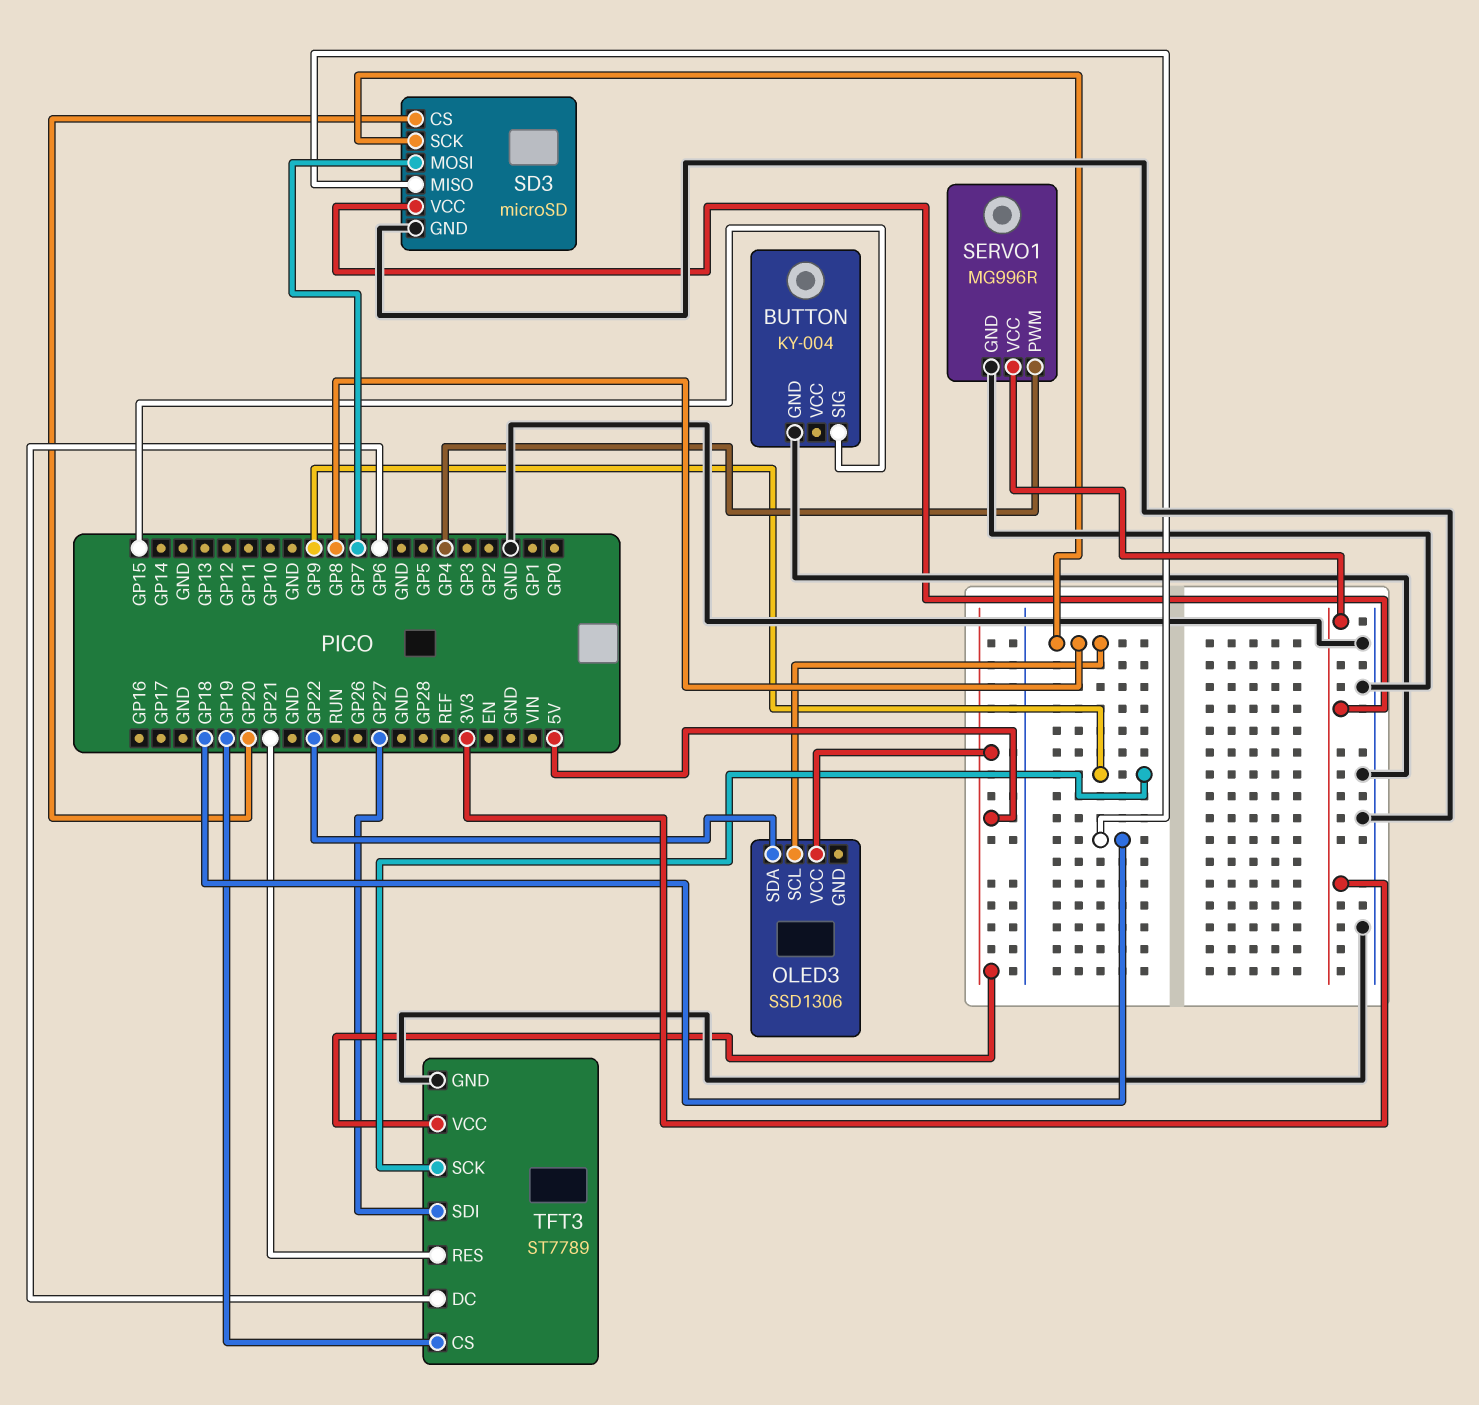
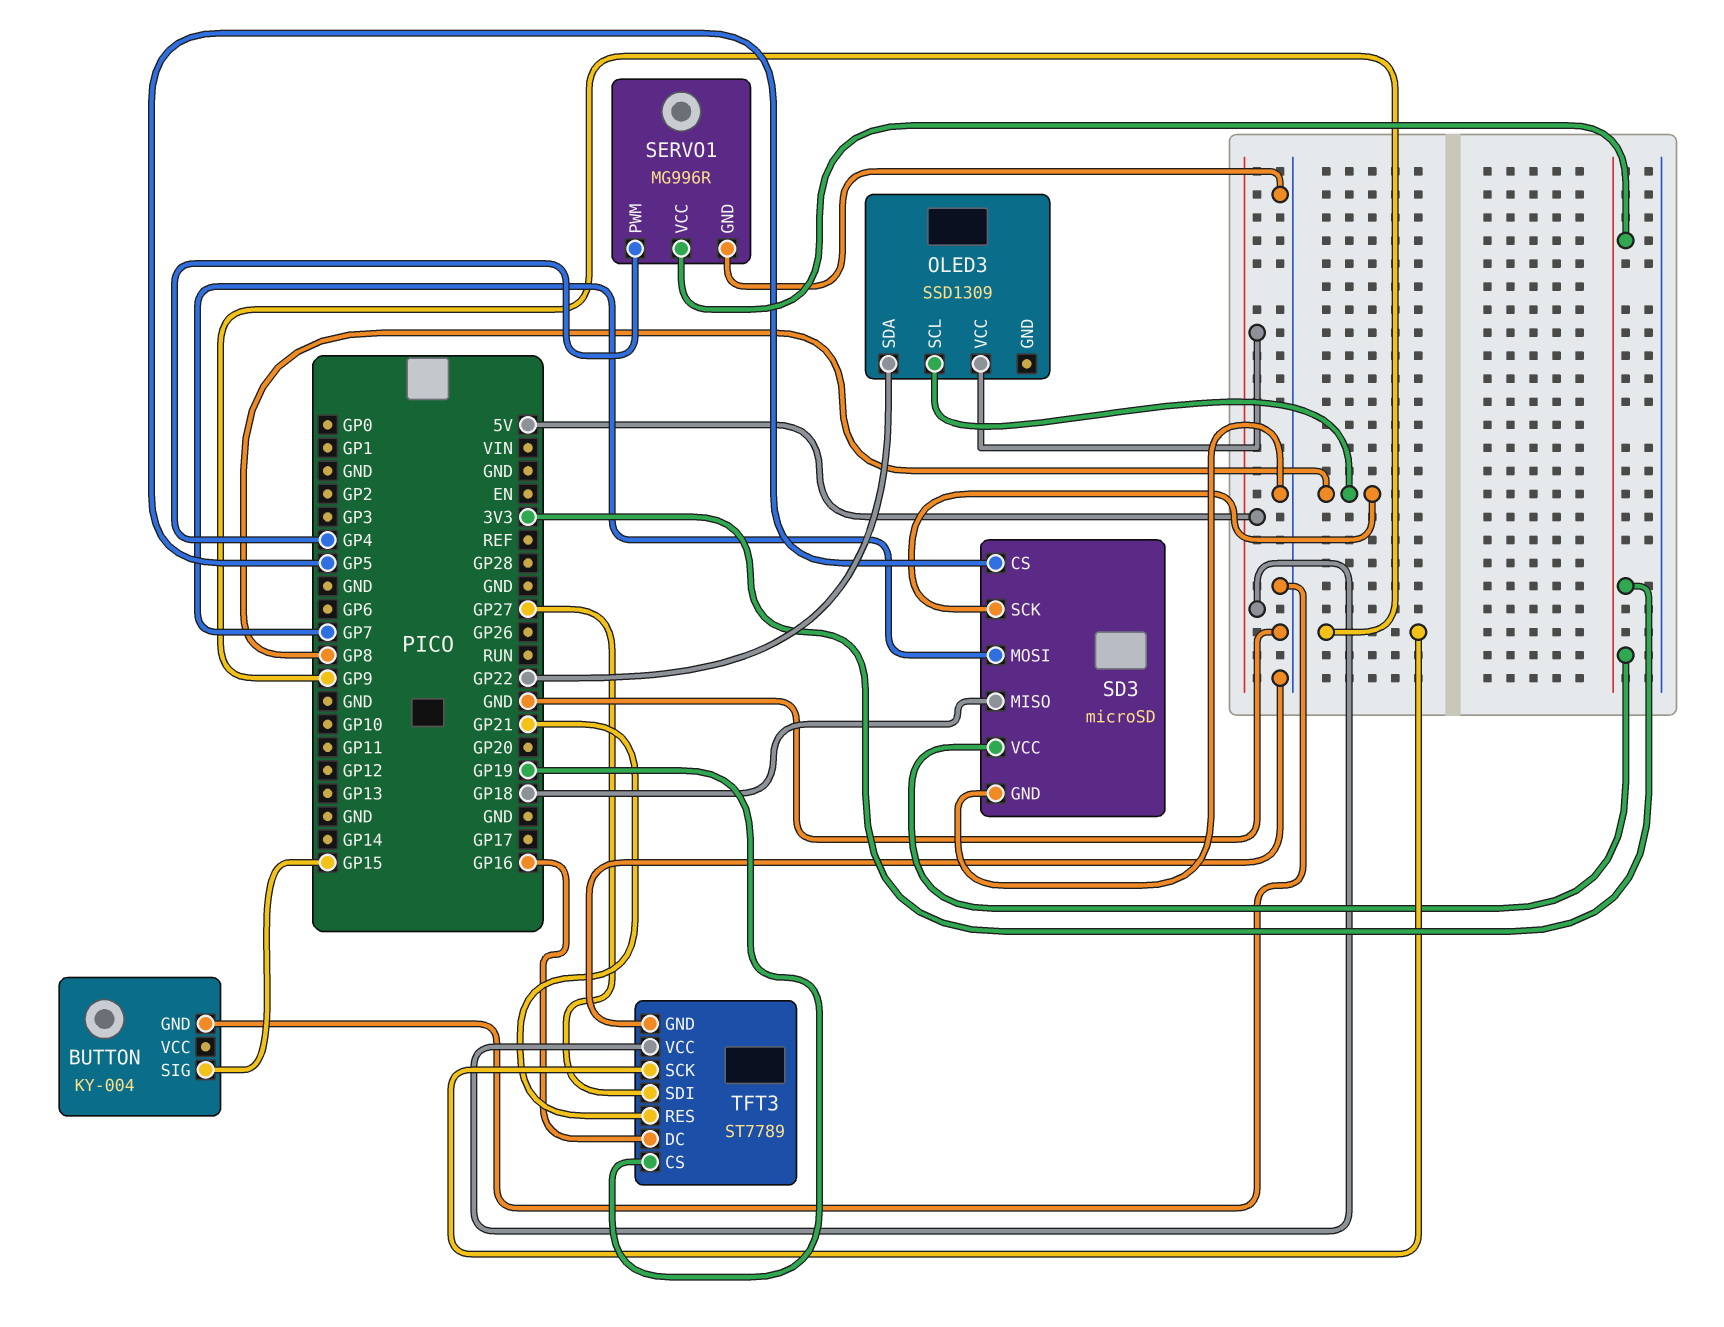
OLED3: SSD1306 -> SSD1309
SD3 pin CS: GP20 -> GP5
TFT3 pin DC: GP6 -> GP16

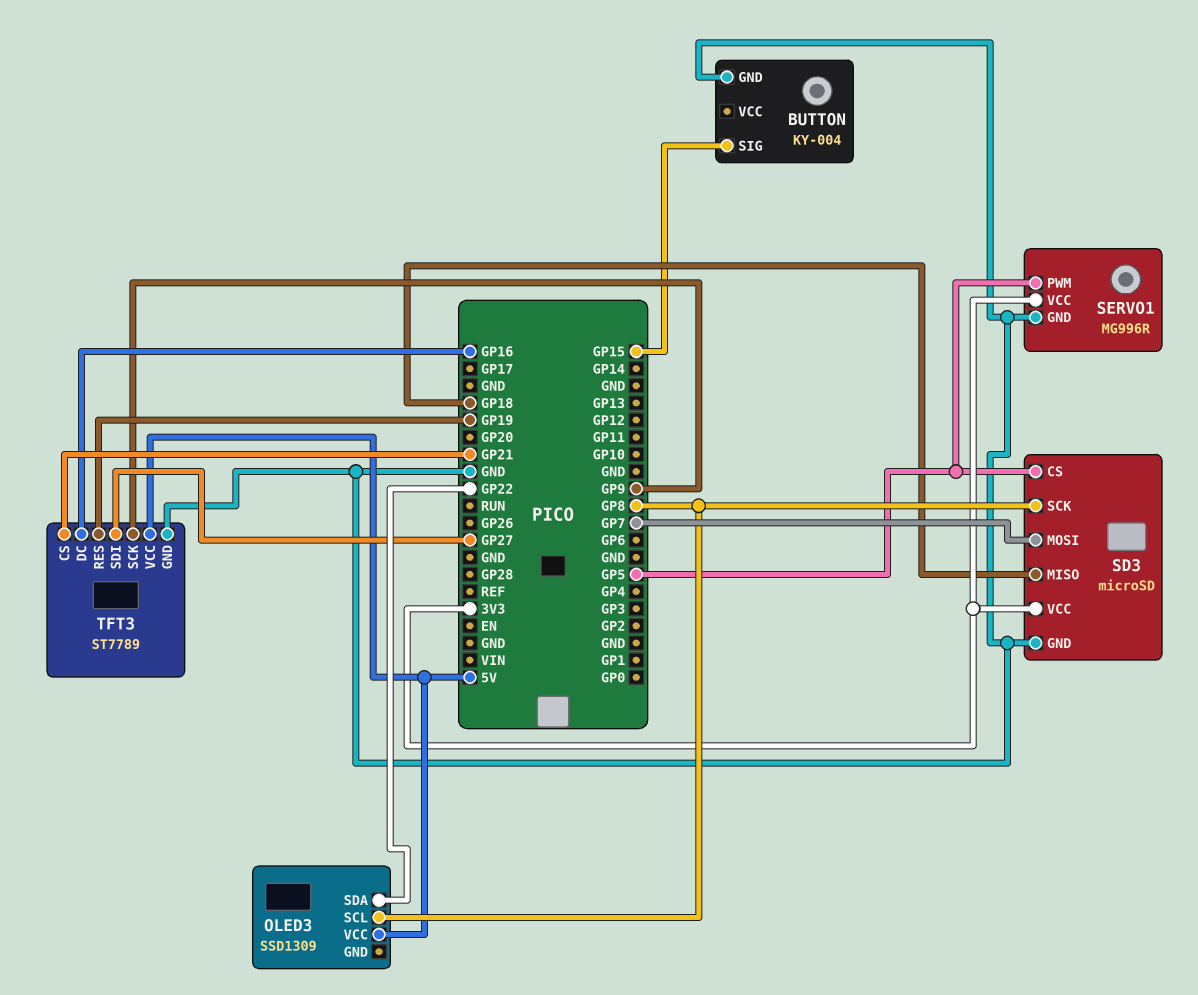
SERVO1 pin PWM: GP4 -> GP5
TFT3 pin CS: GP19 -> GP21
TFT3 pin RES: GP21 -> GP19

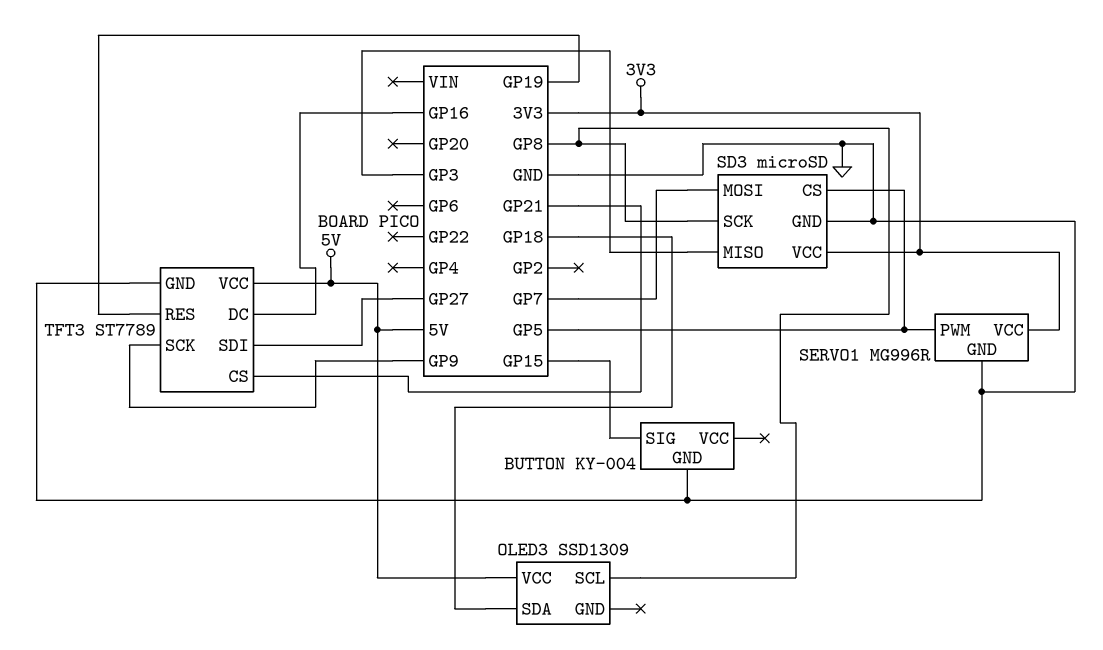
OLED3 pin SDA: GP22 -> GP18
SD3 pin MISO: GP18 -> GP3

